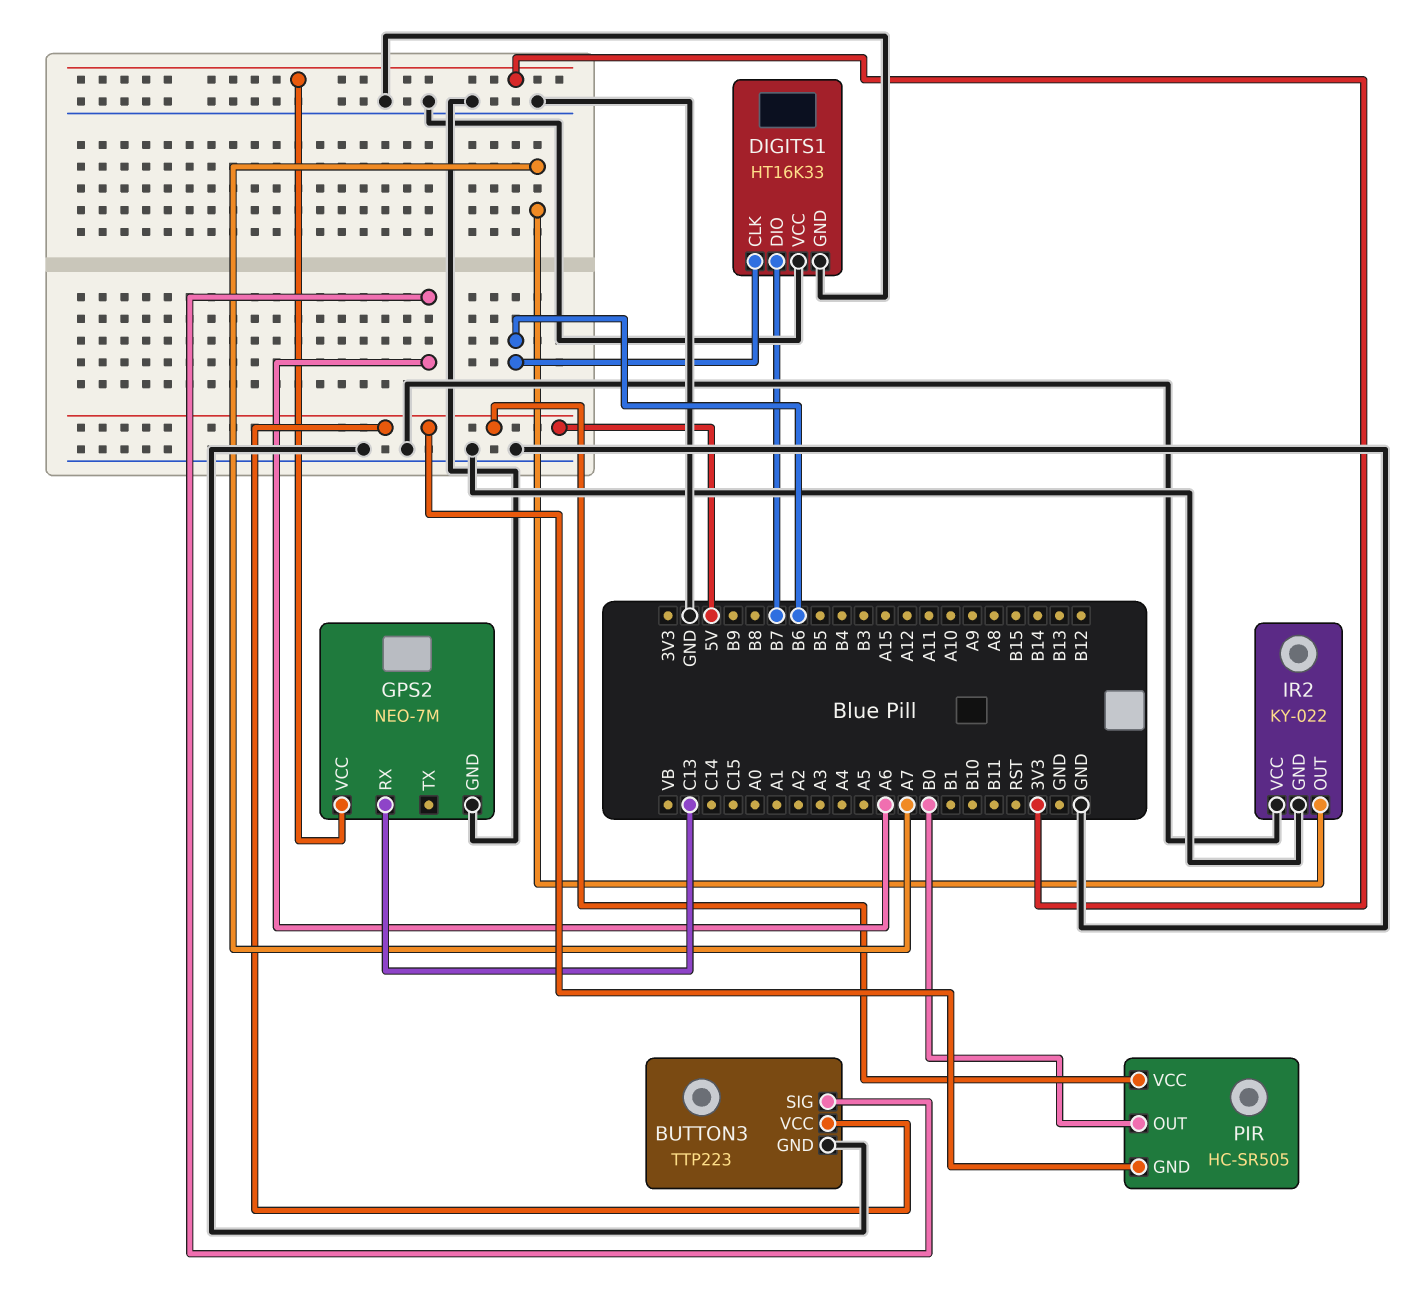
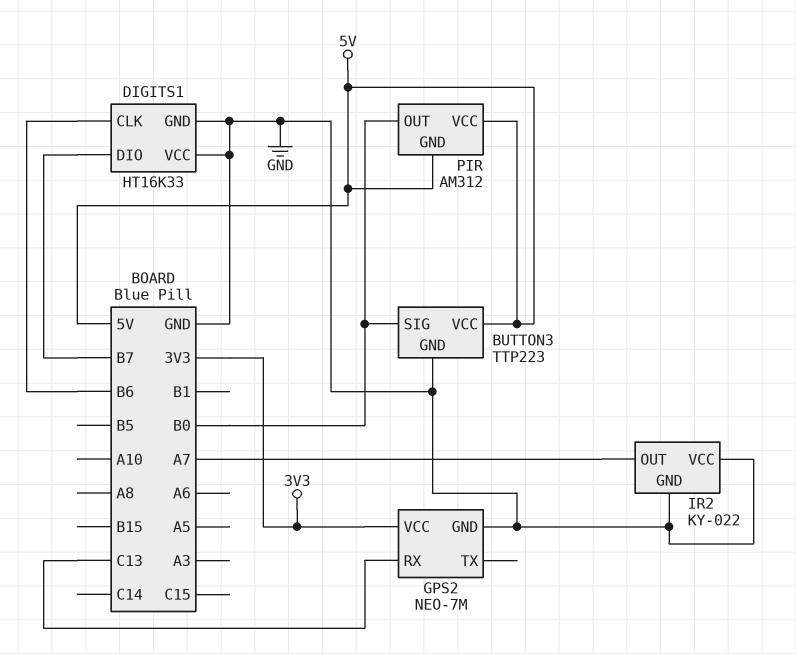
BUTTON3 pin SIG: A6 -> B0
PIR: HC-SR505 -> AM312

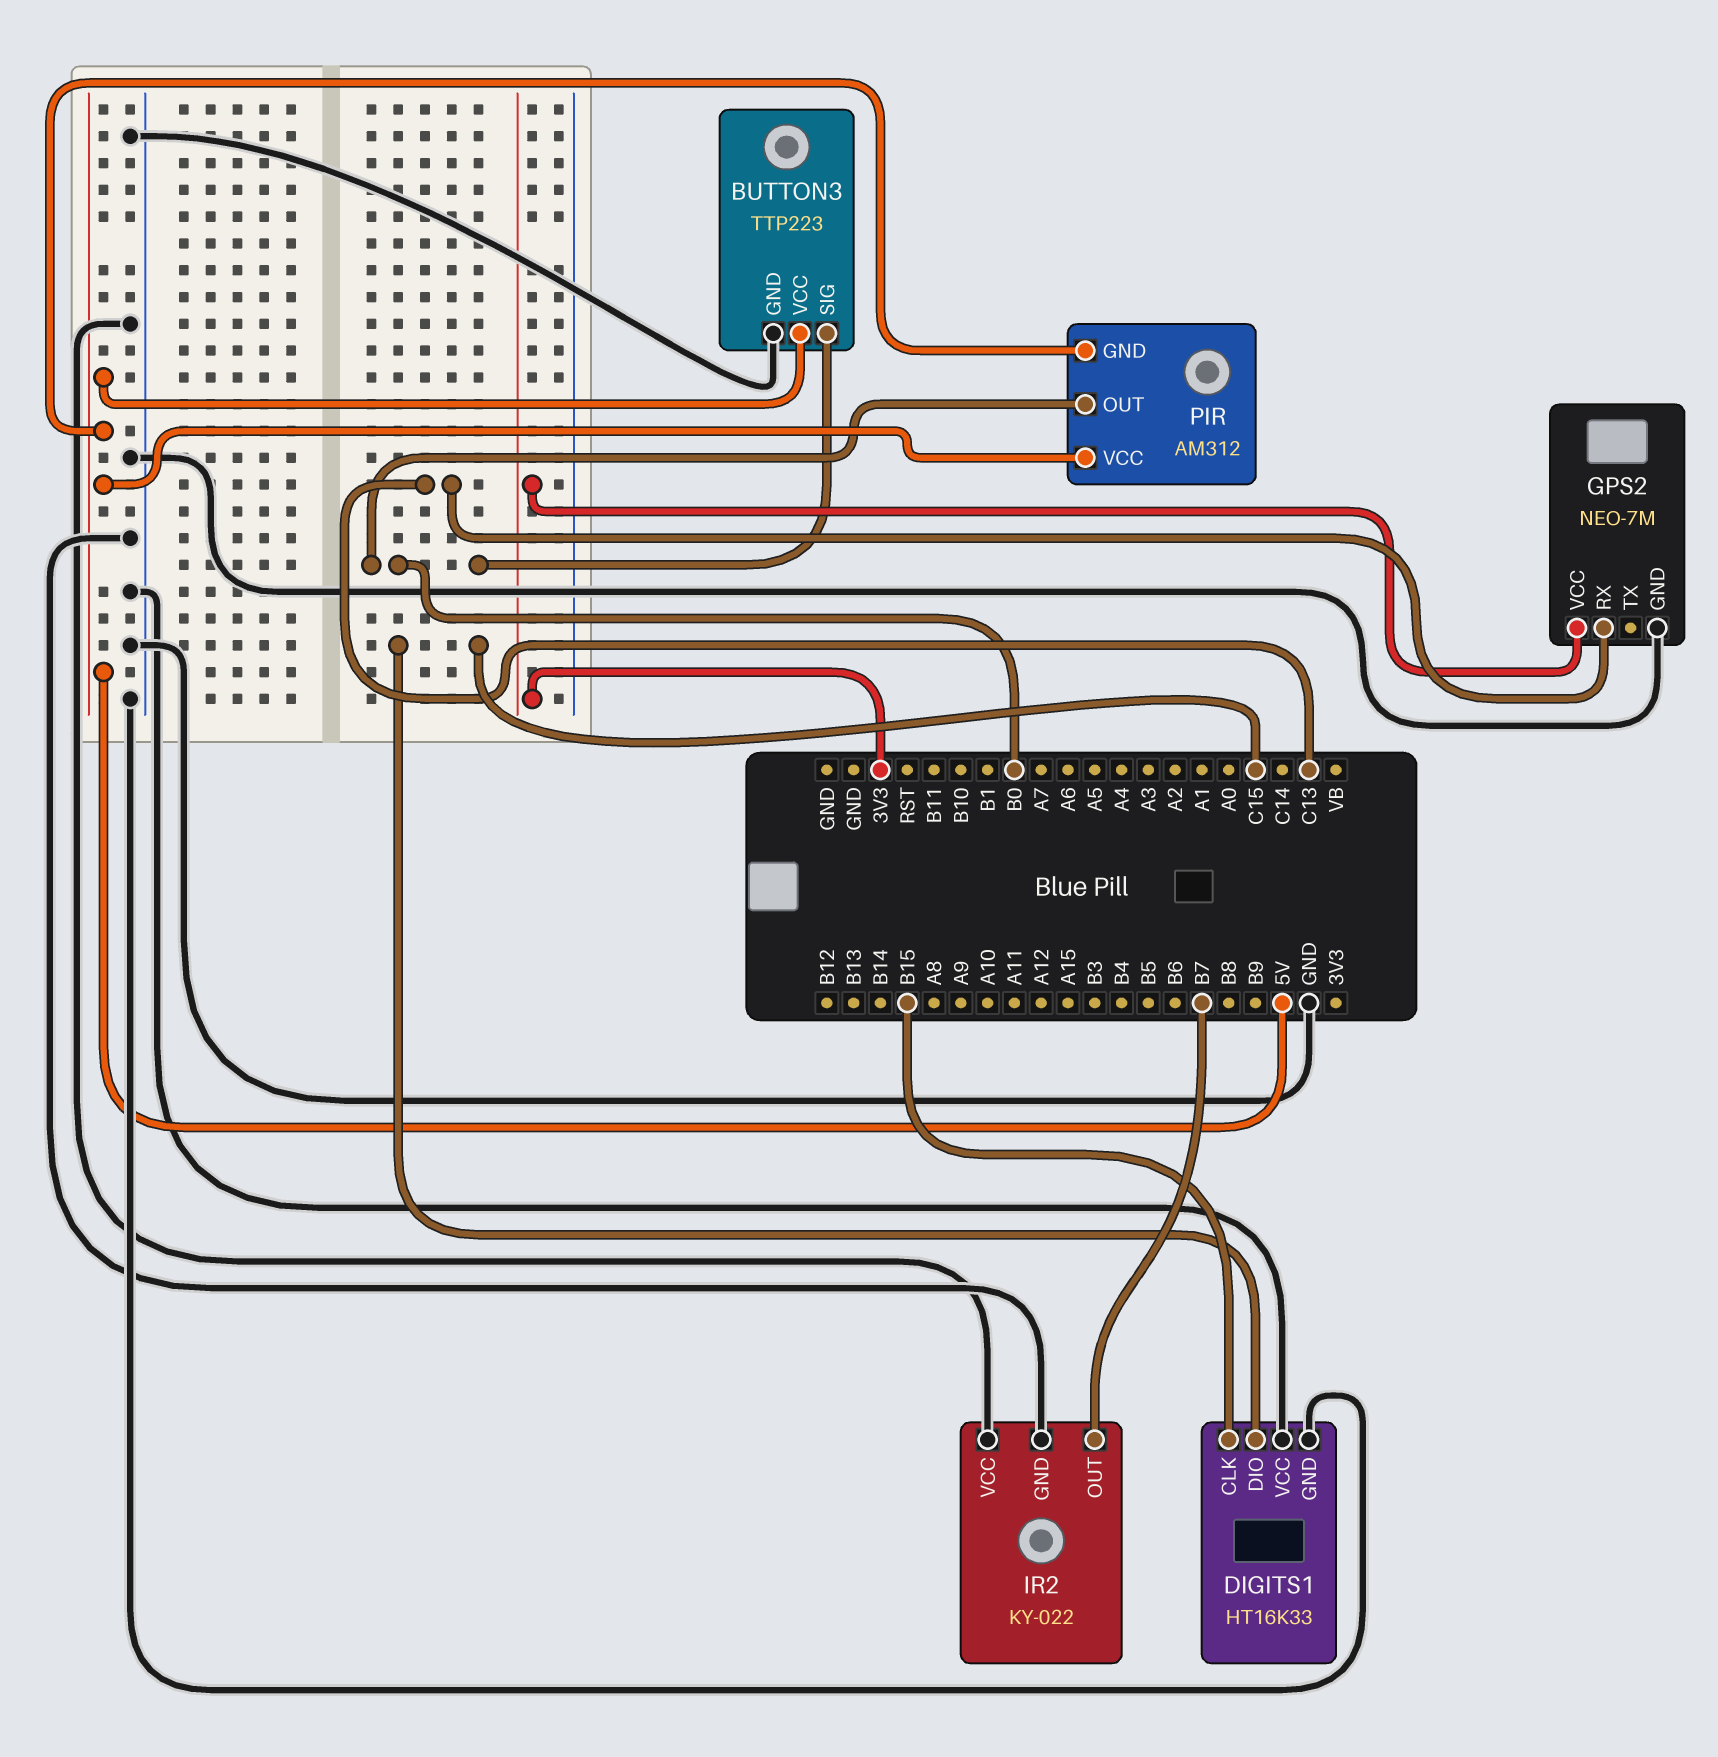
DIGITS1 pin CLK: B6 -> B15
DIGITS1 pin DIO: B7 -> C15
IR2 pin OUT: A7 -> B7

